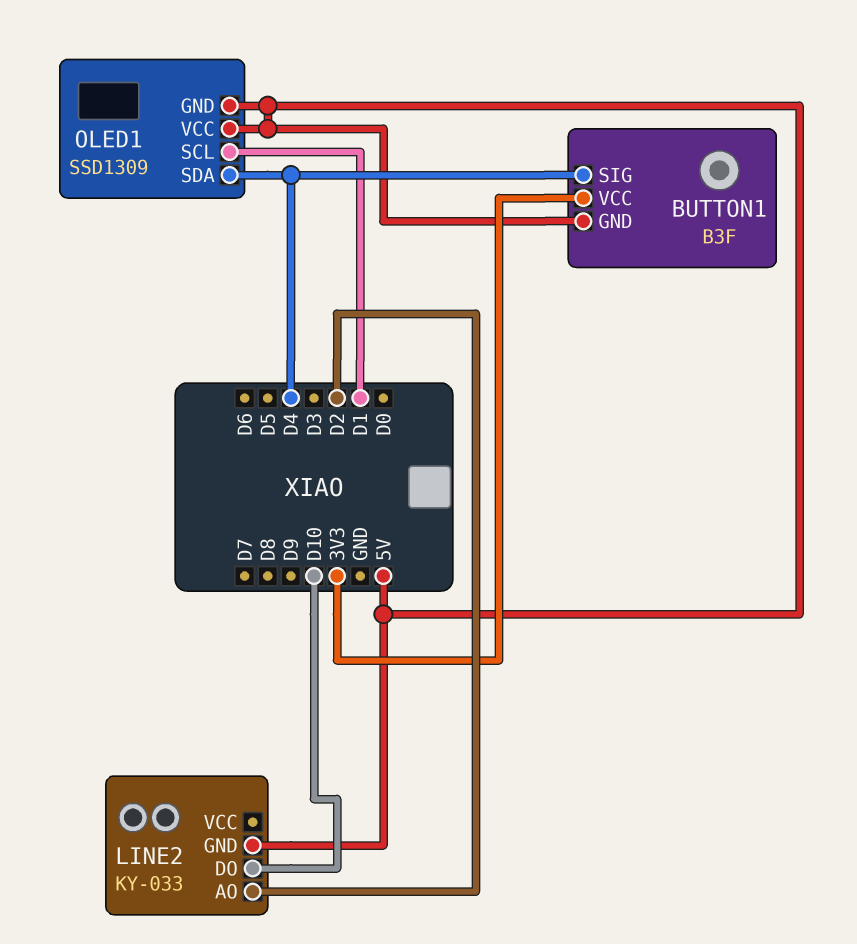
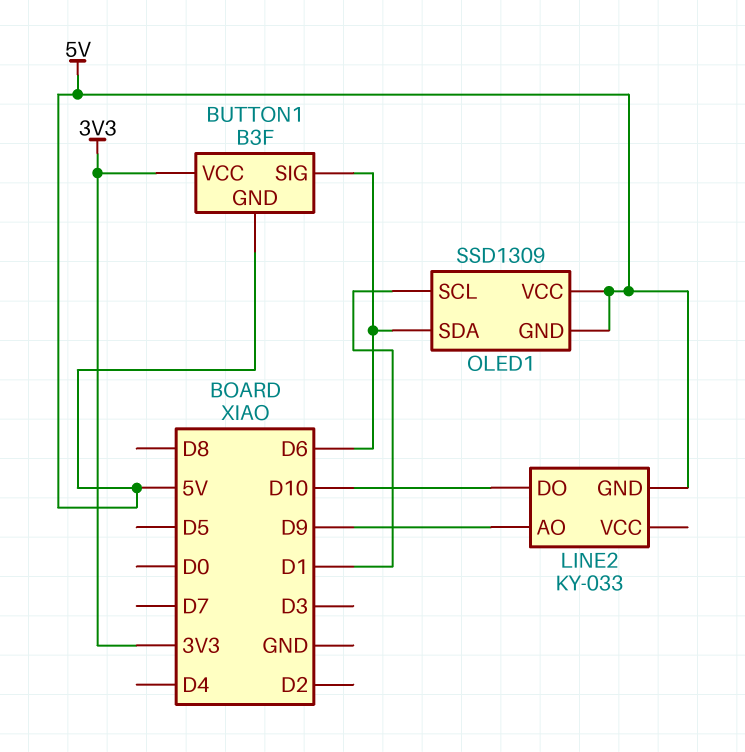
BUTTON1 pin SIG: D4 -> D6
LINE2 pin AO: D2 -> D9
OLED1 pin SDA: D4 -> D6

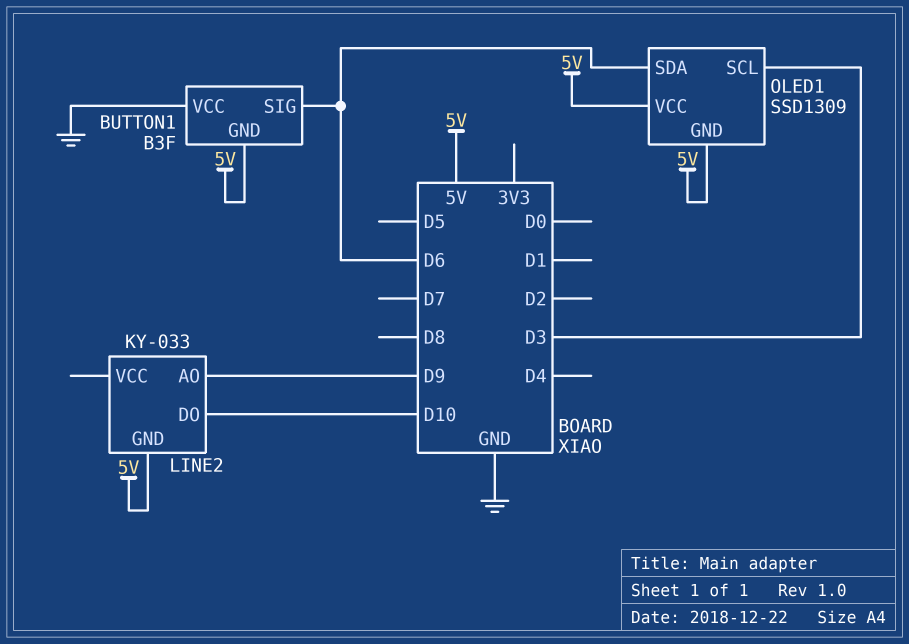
BUTTON1 pin VCC: 3V3 -> GND
OLED1 pin SCL: D1 -> D3

